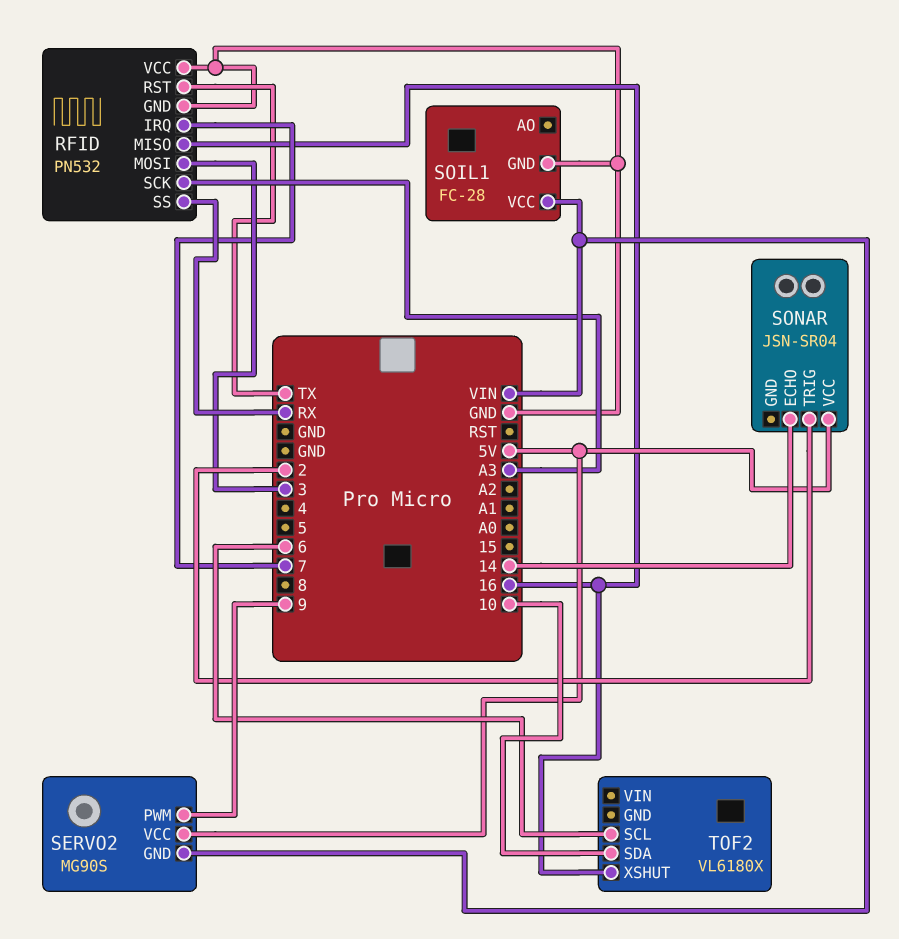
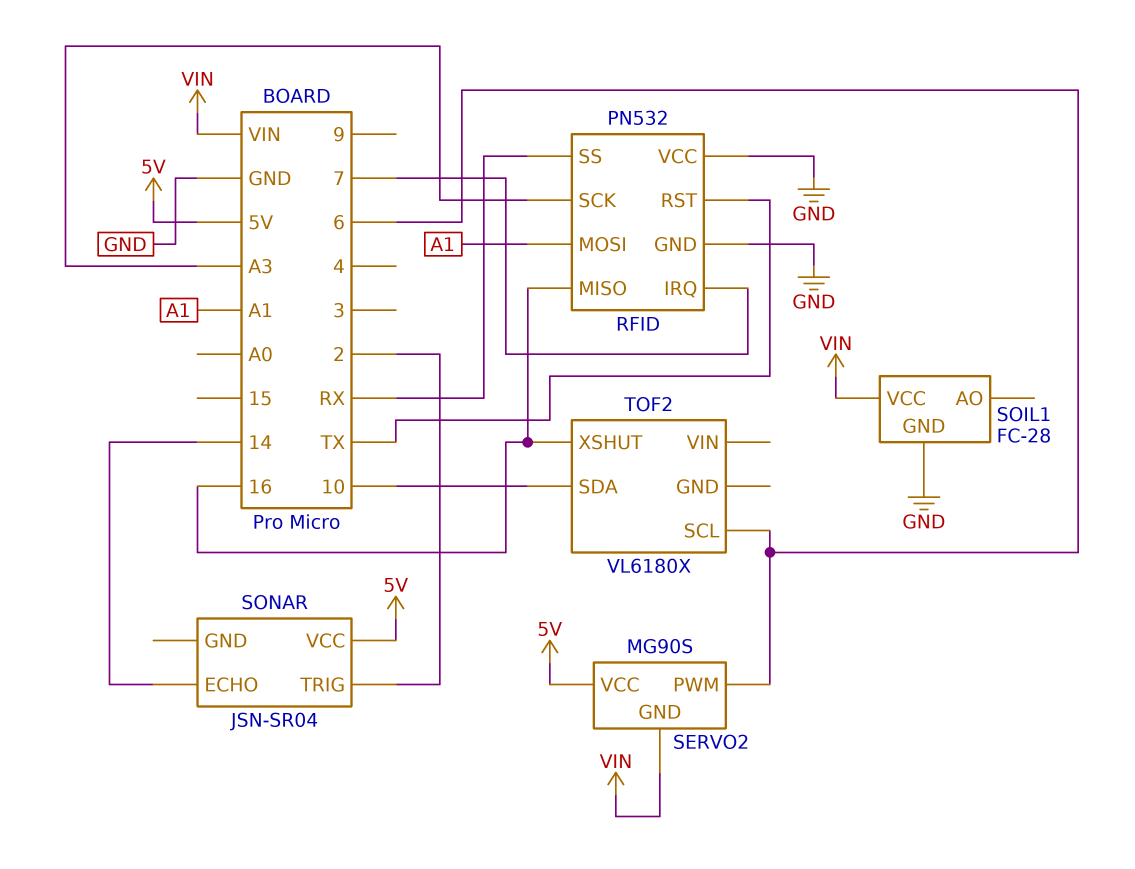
RFID pin MOSI: 3 -> A1
SERVO2 pin PWM: 9 -> 6

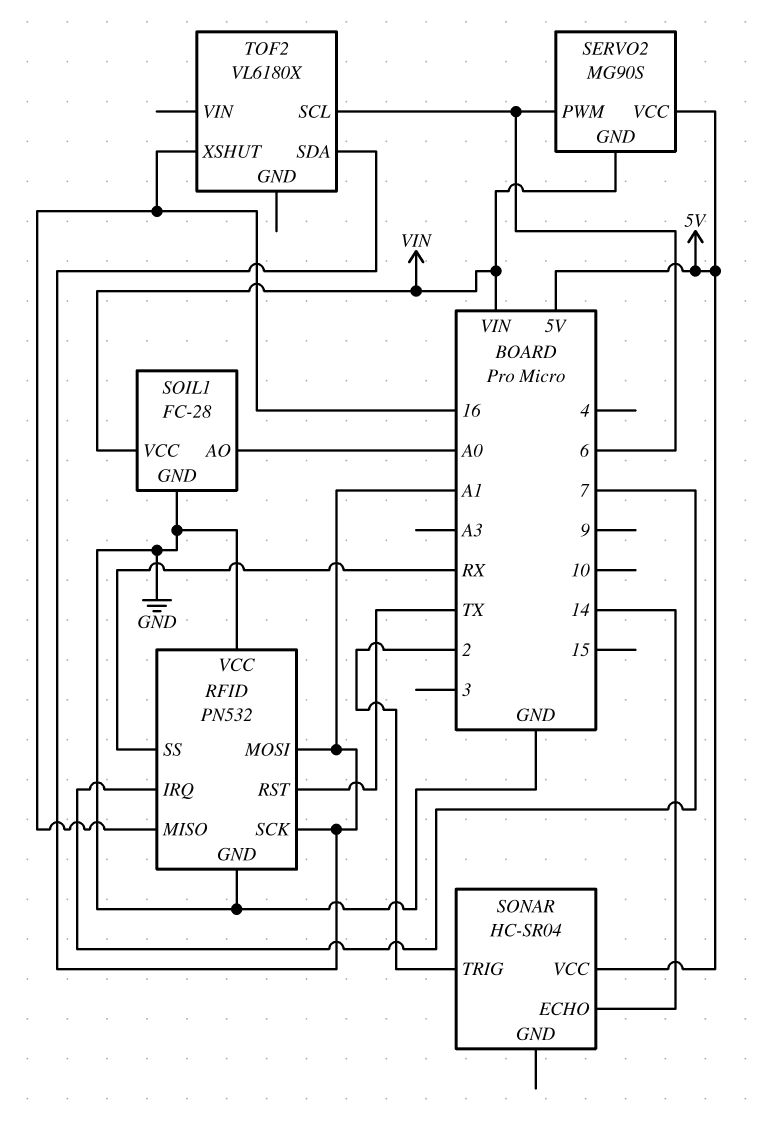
RFID pin SCK: A3 -> A1
SOIL1 pin AO: none -> A0
SONAR: JSN-SR04 -> HC-SR04
TOF2 pin SDA: 10 -> A1

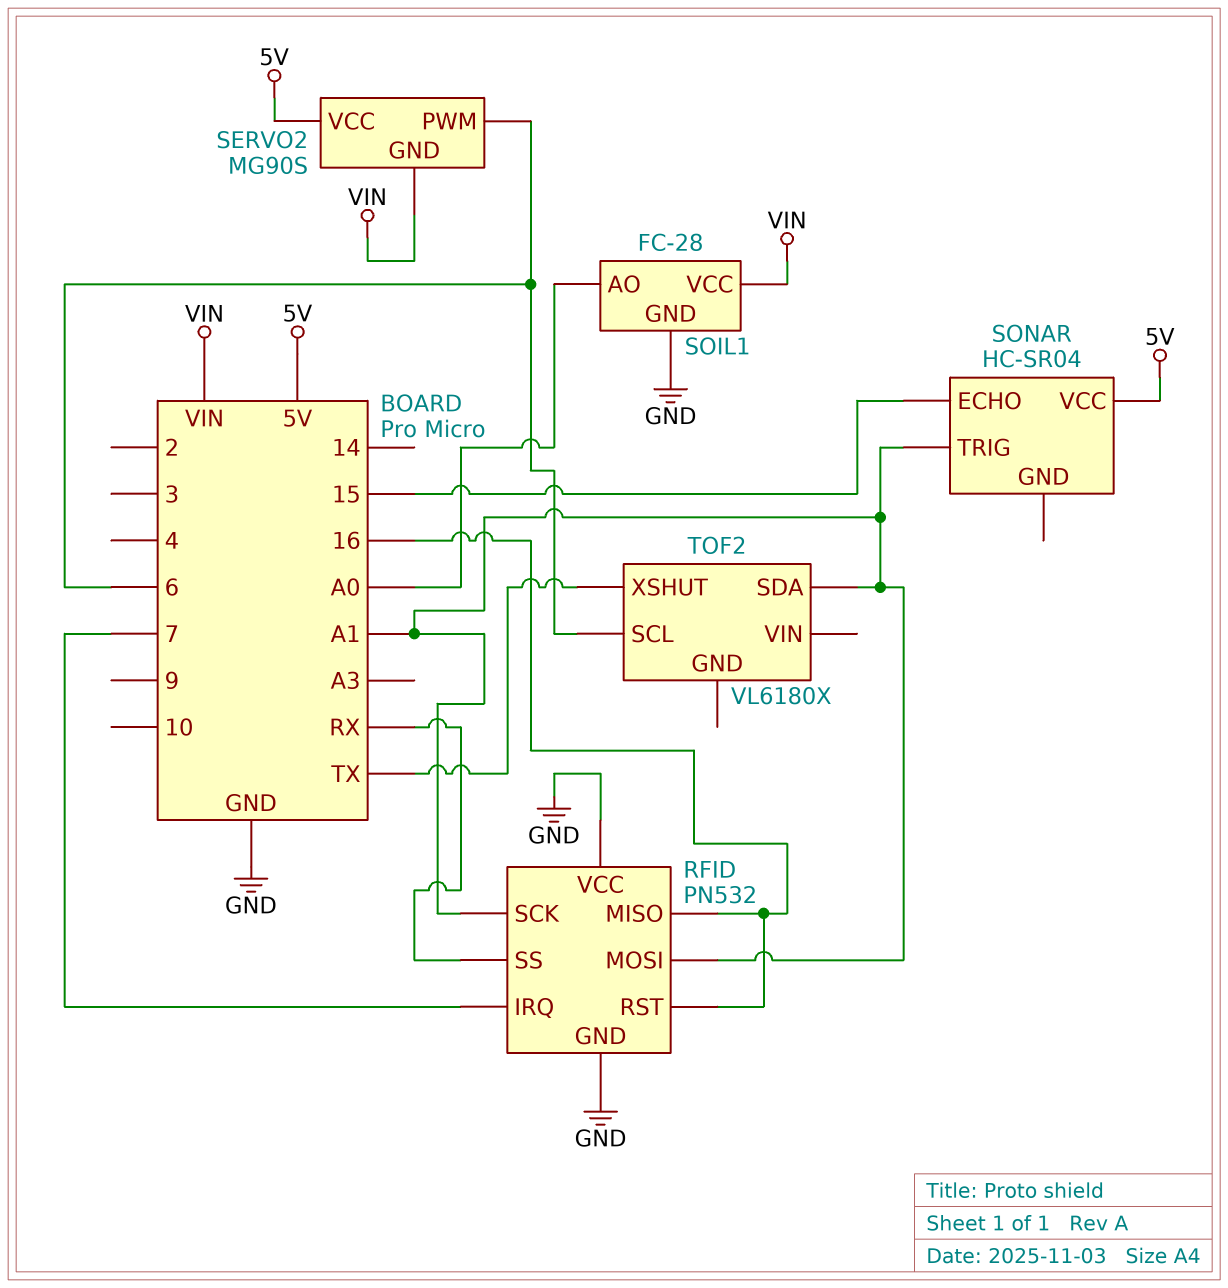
RFID pin RST: TX -> 16
SONAR pin ECHO: 14 -> 15
SONAR pin TRIG: 2 -> A1
TOF2 pin XSHUT: 16 -> TX

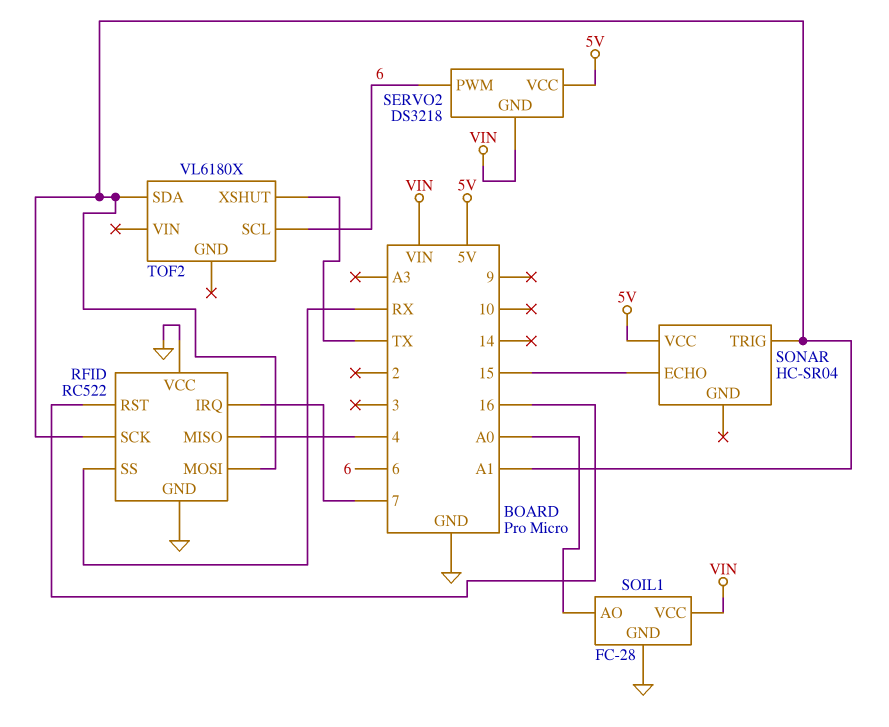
RFID: PN532 -> RC522
RFID pin MISO: 16 -> 4
SERVO2: MG90S -> DS3218

